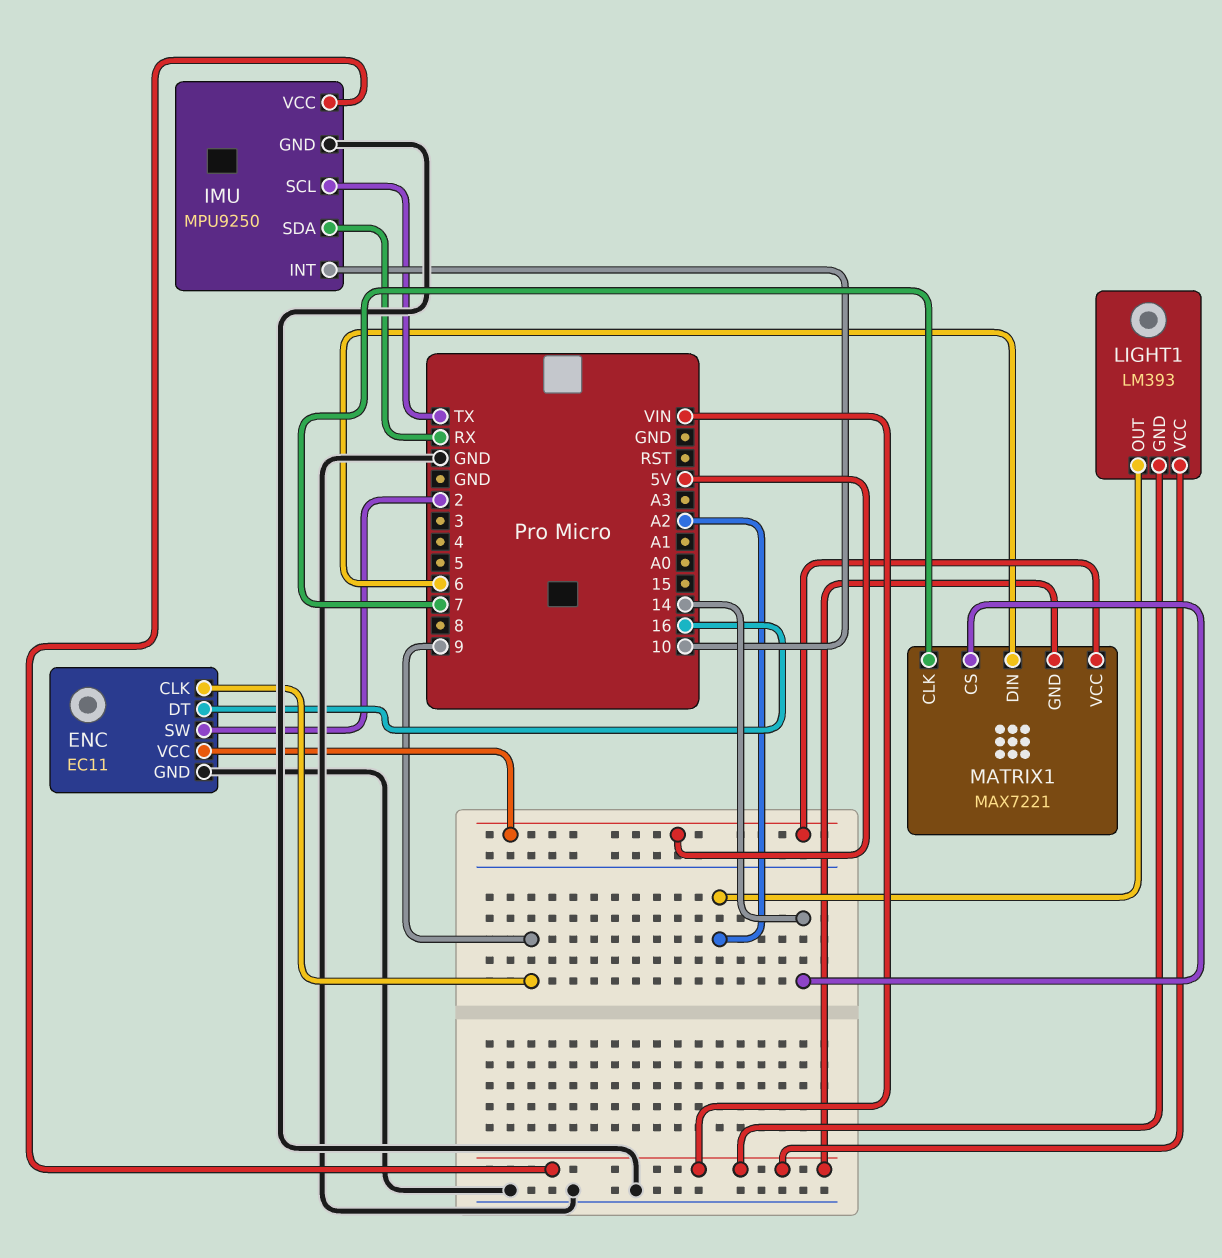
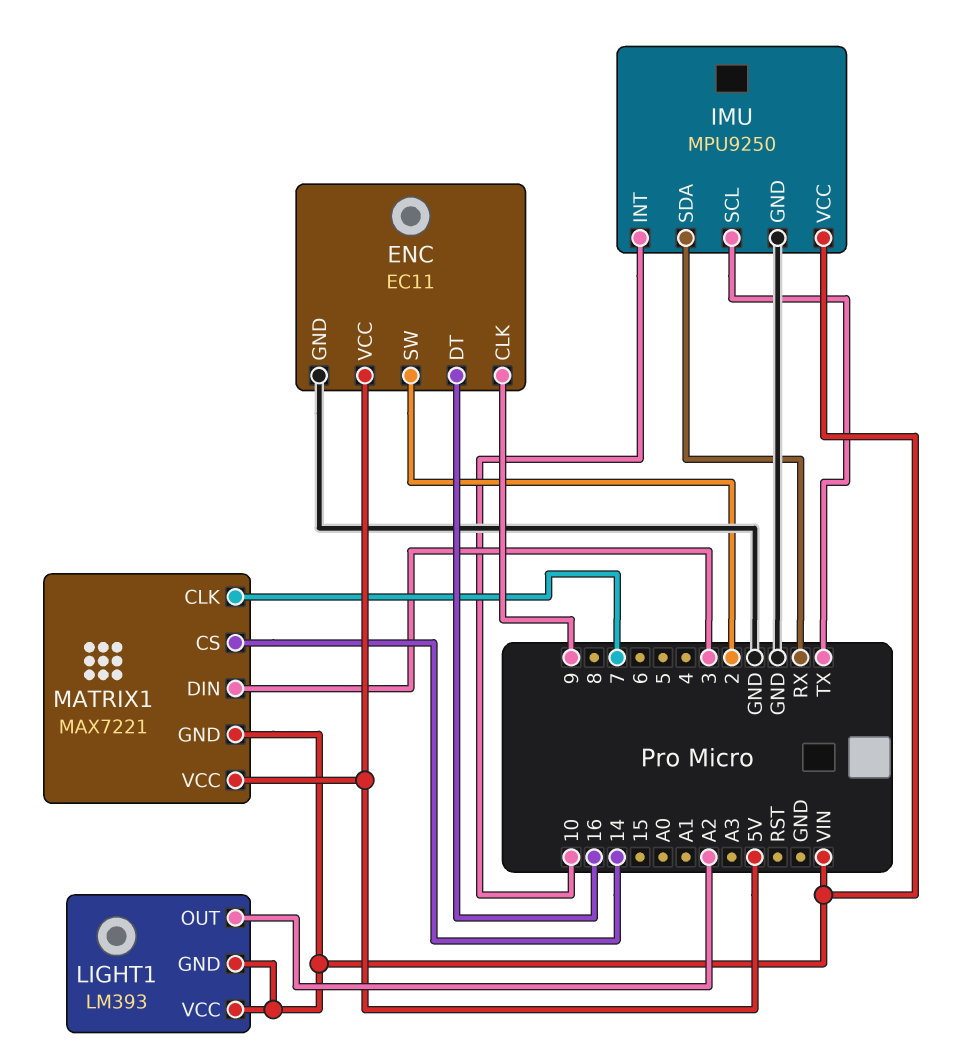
MATRIX1 pin DIN: 6 -> 3

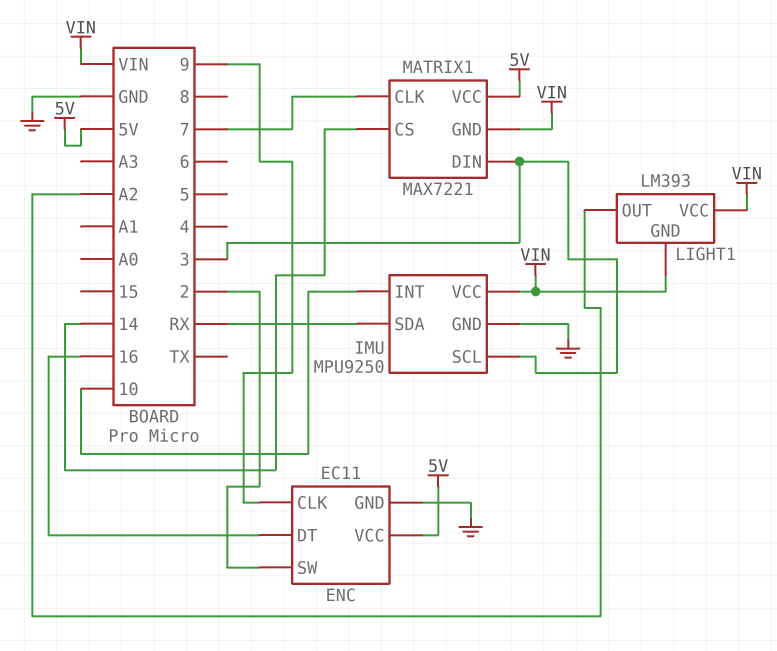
IMU pin SCL: TX -> 3

